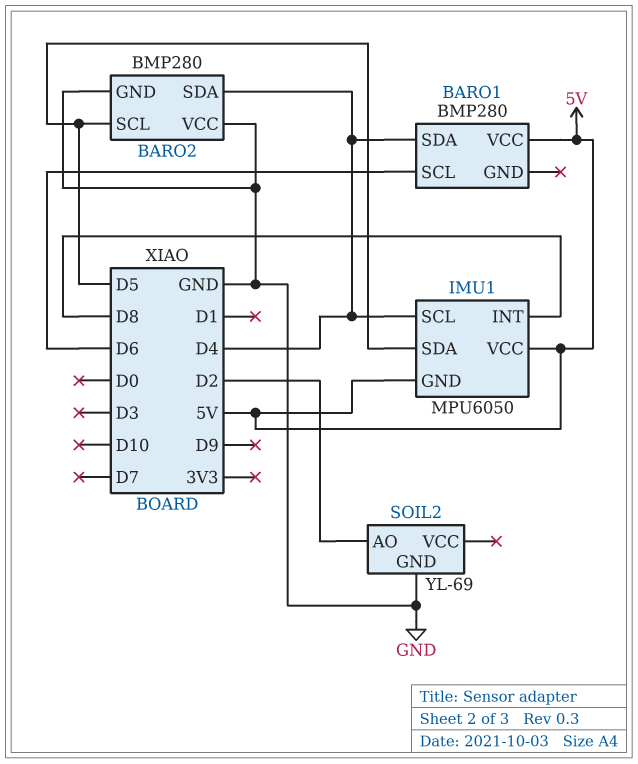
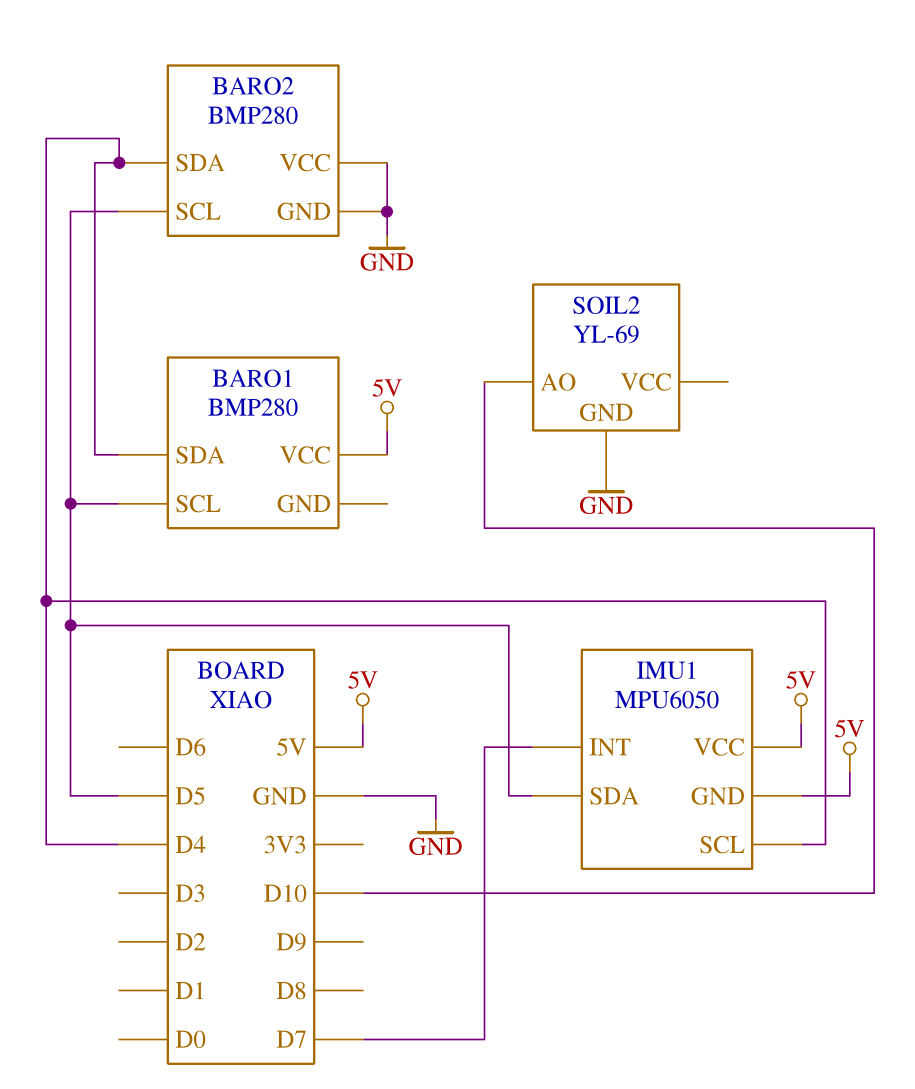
BARO1 pin SCL: D6 -> D5
IMU1 pin INT: D8 -> D7
SOIL2 pin AO: D2 -> D10

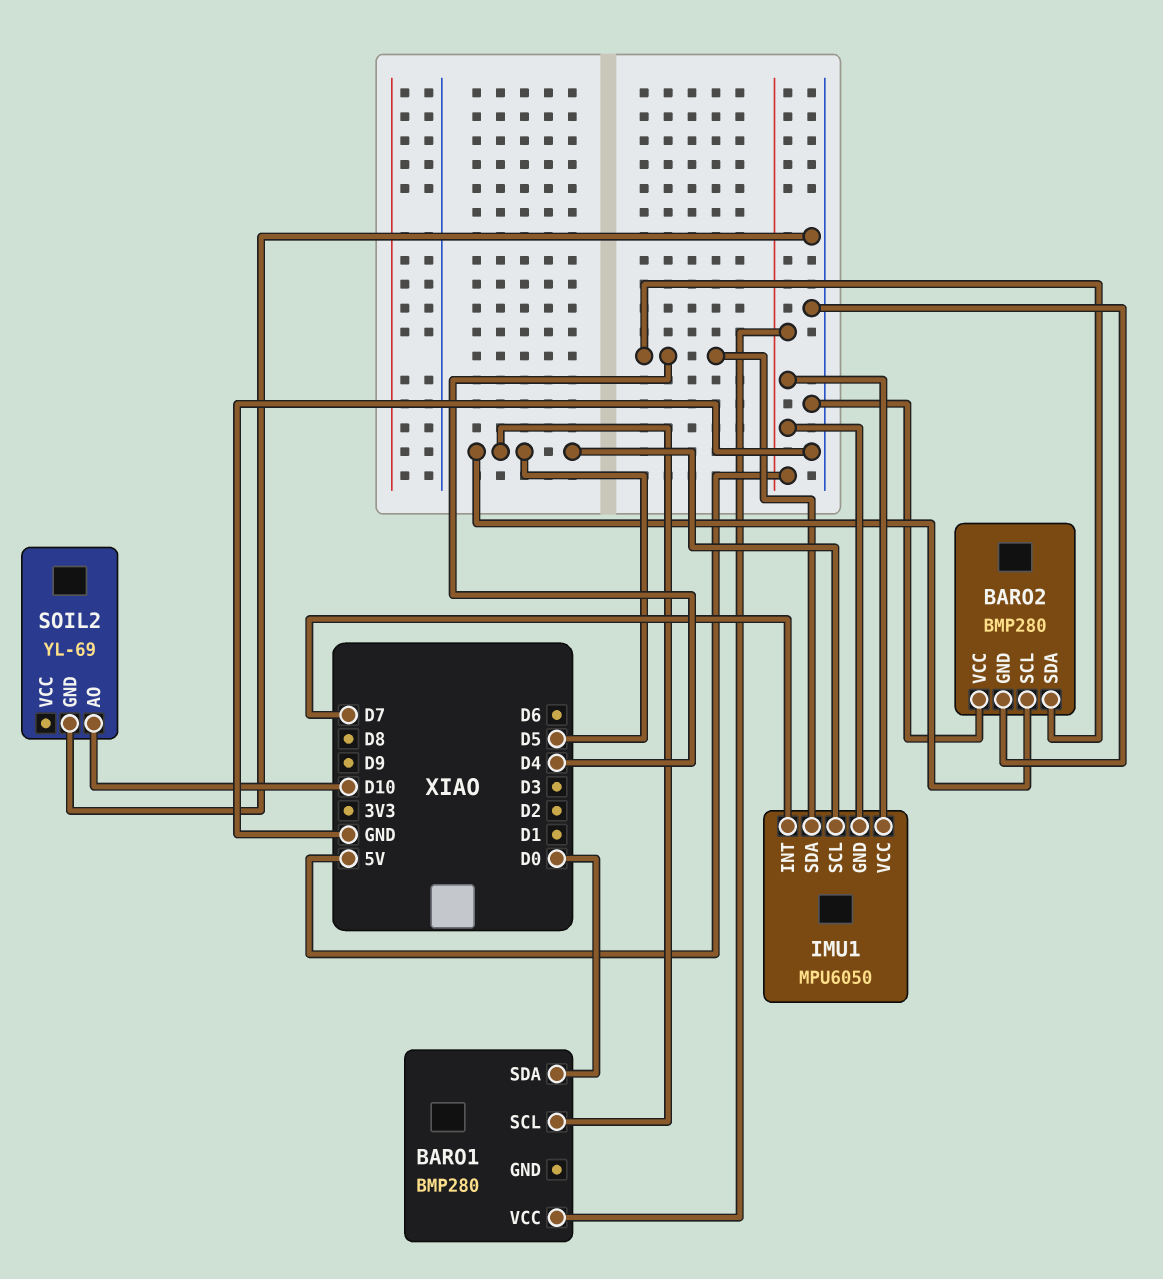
BARO1 pin SDA: D4 -> D0
IMU1 pin SCL: D4 -> D5
IMU1 pin SDA: D5 -> D4

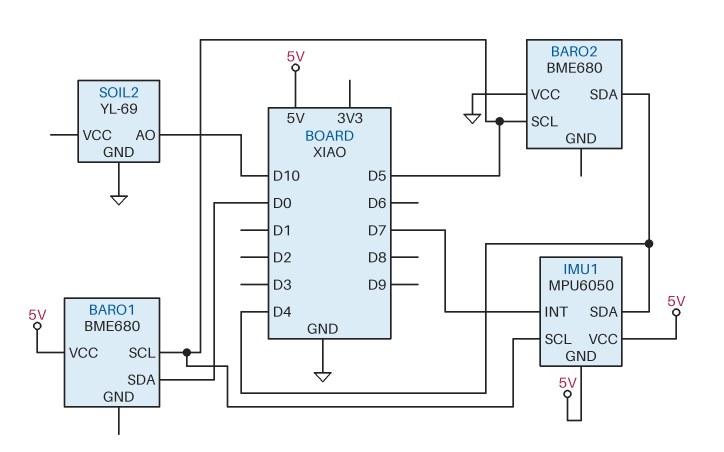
BARO1: BMP280 -> BME680
BARO2: BMP280 -> BME680
BARO2 pin GND: GND -> none

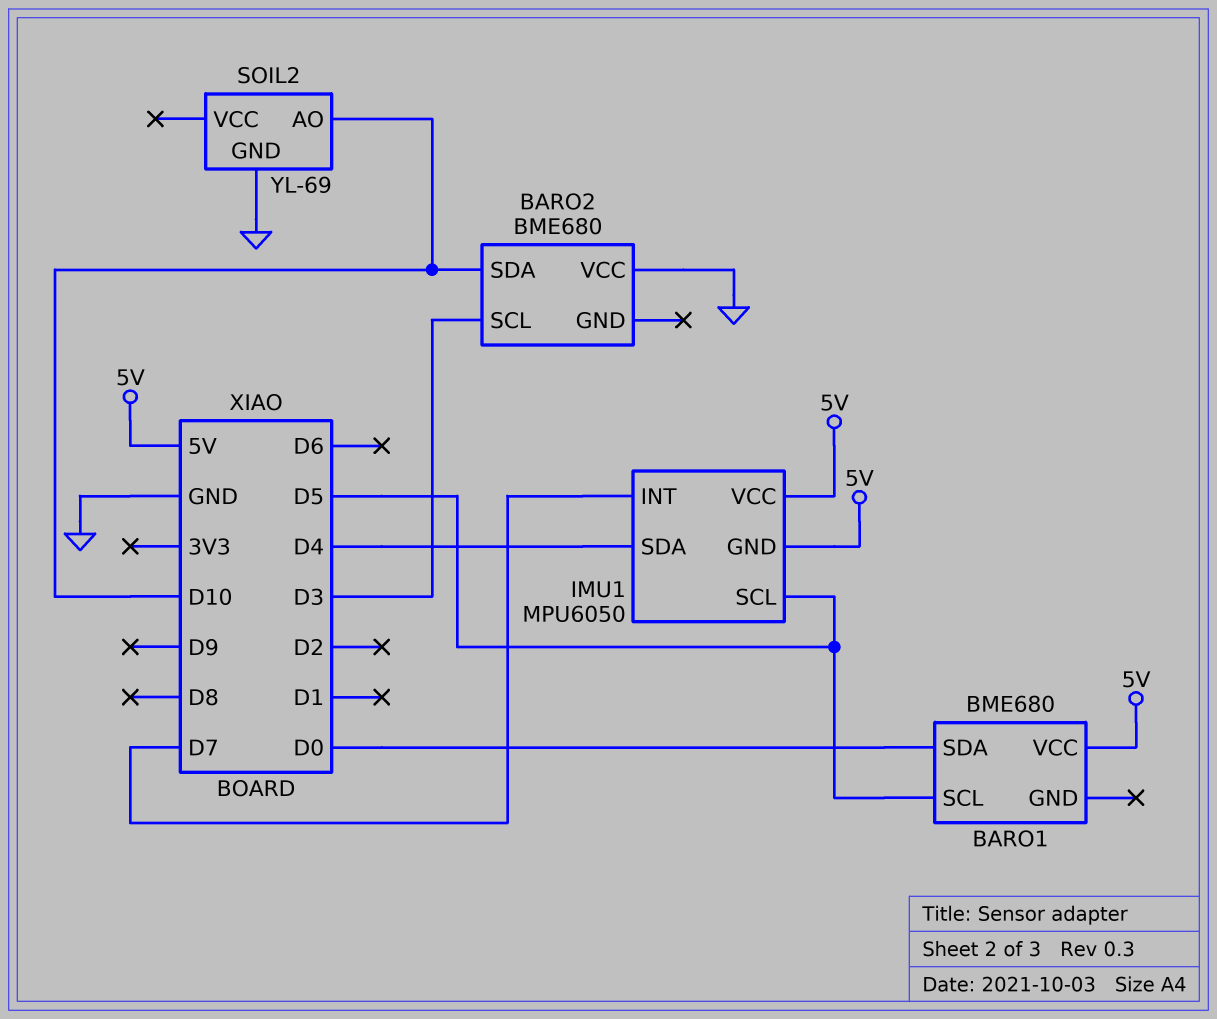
BARO2 pin SCL: D5 -> D3
BARO2 pin SDA: D4 -> D10

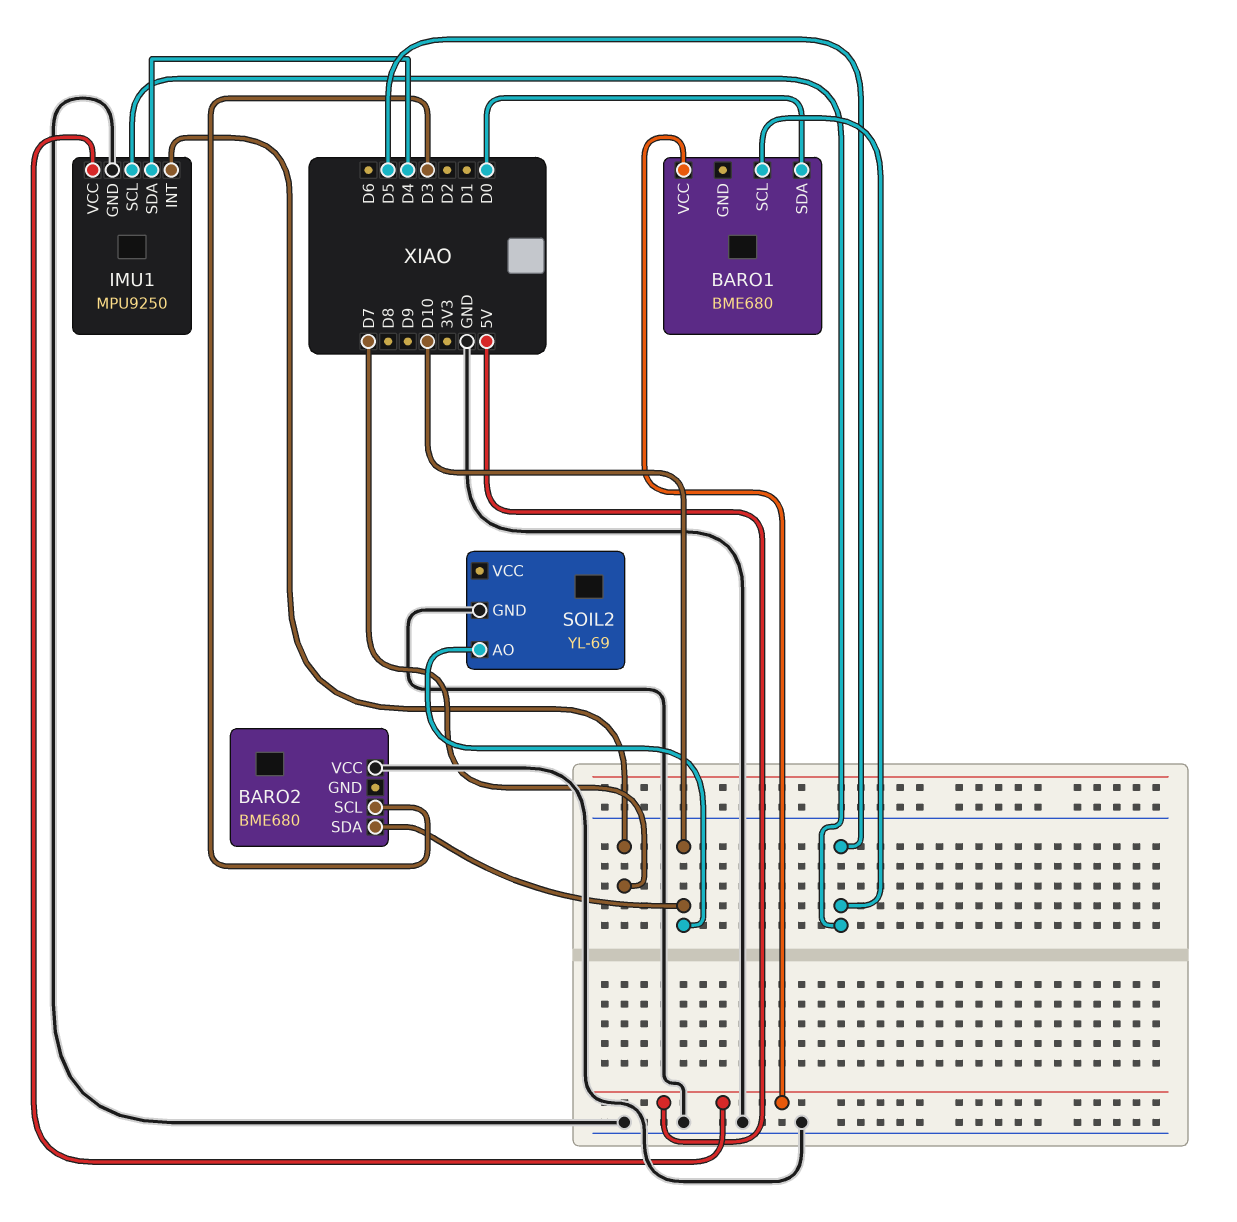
IMU1: MPU6050 -> MPU9250
IMU1 pin GND: 5V -> GND

